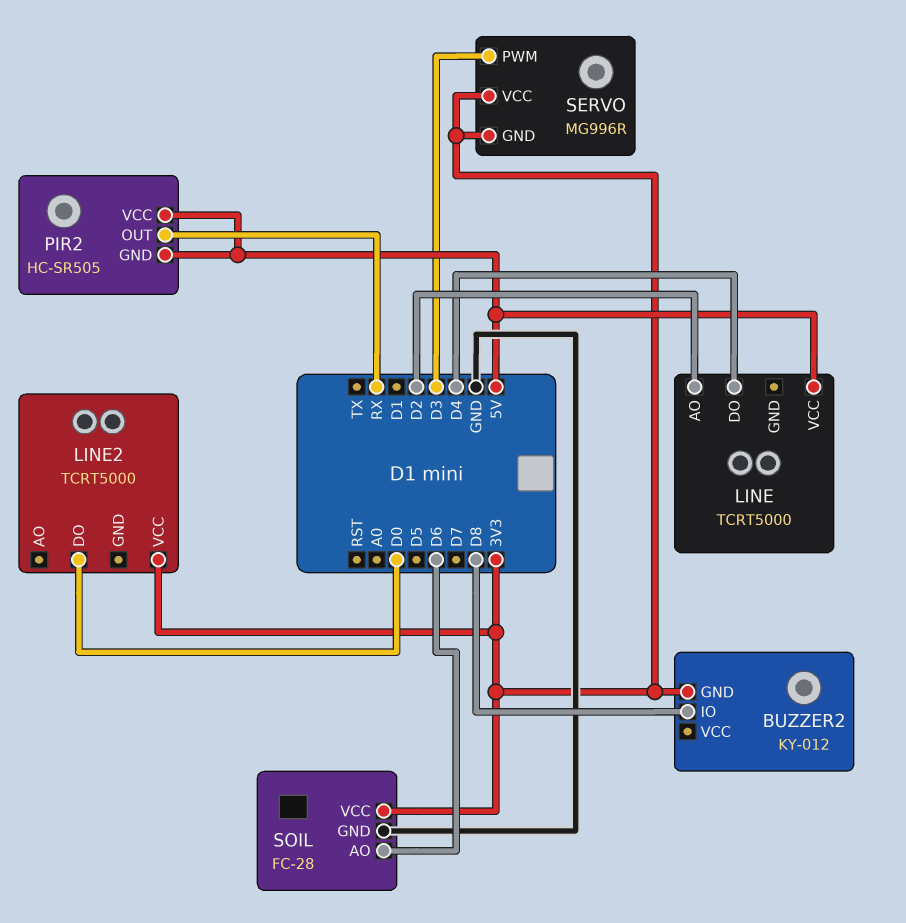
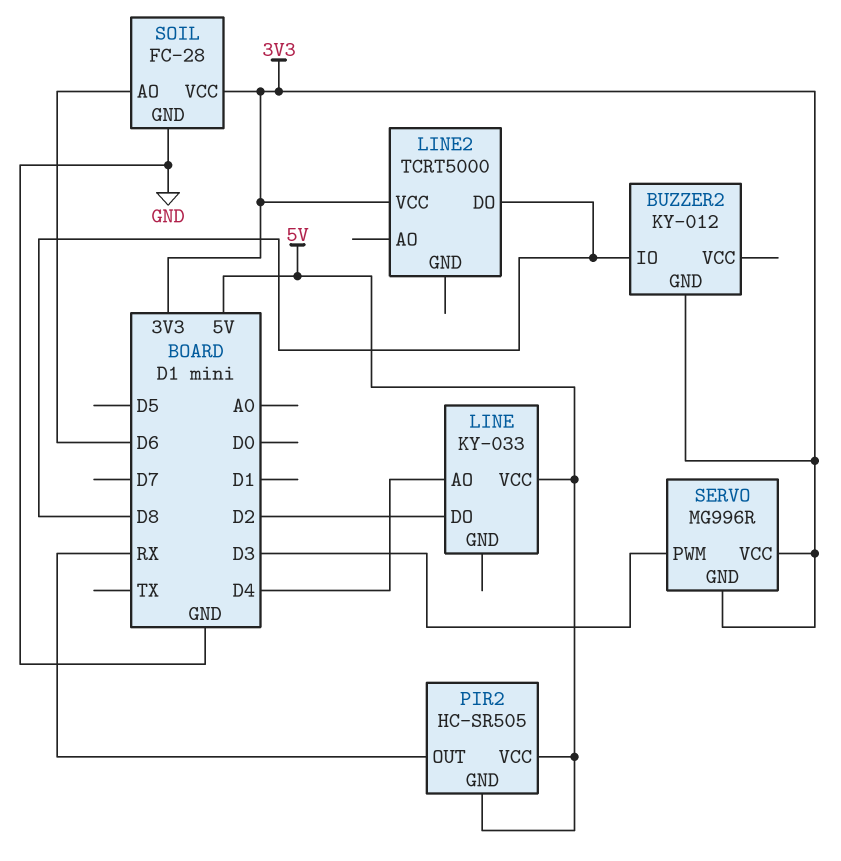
LINE: TCRT5000 -> KY-033
LINE pin AO: D2 -> D4
LINE pin DO: D4 -> D2
LINE2 pin DO: D0 -> D8

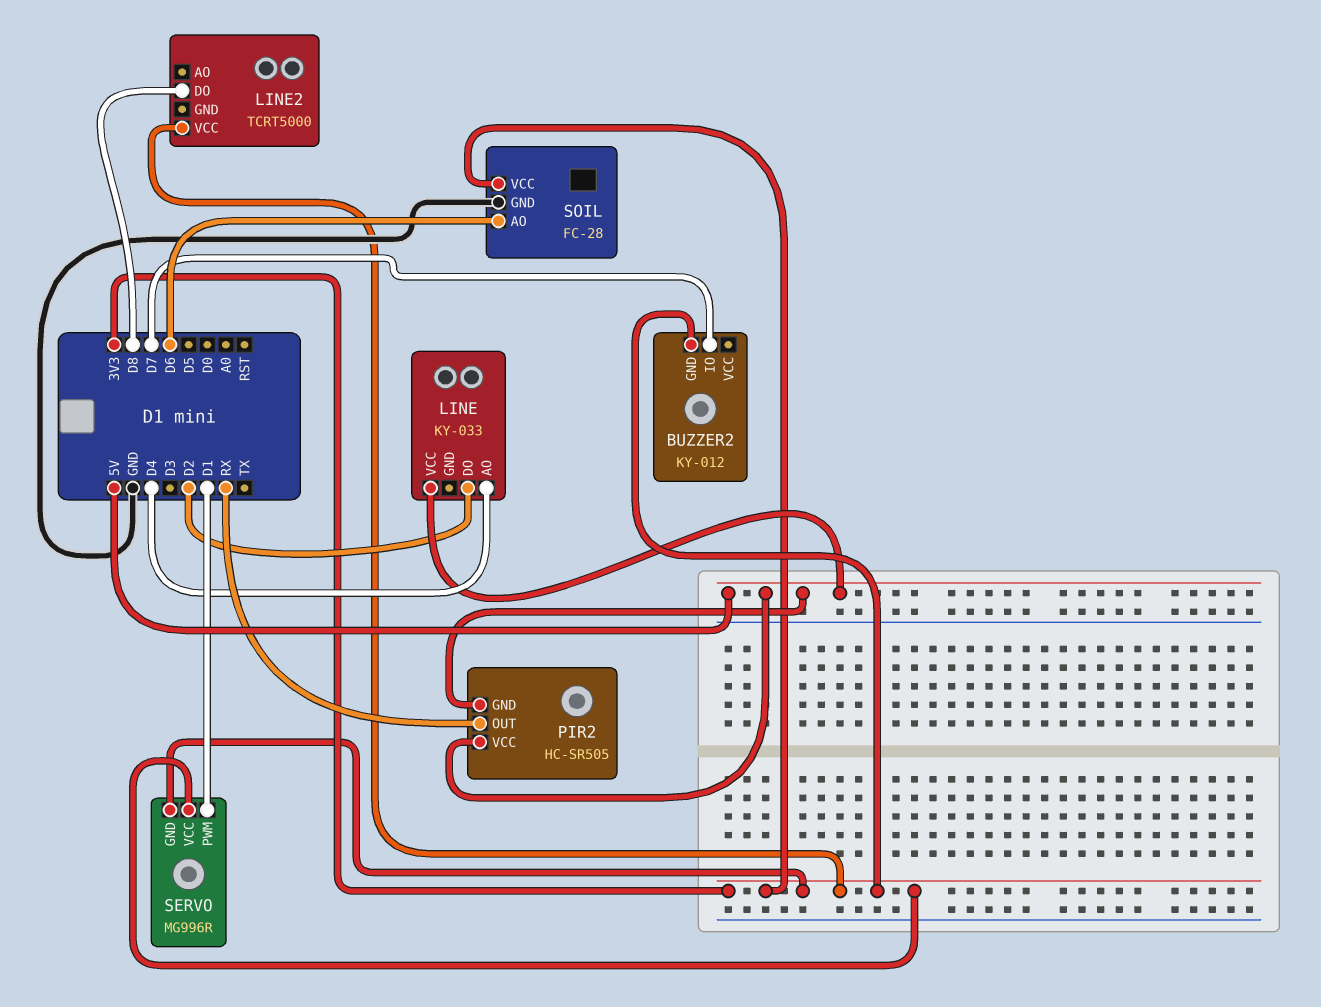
BUZZER2 pin IO: D8 -> D7
SERVO pin PWM: D3 -> D1

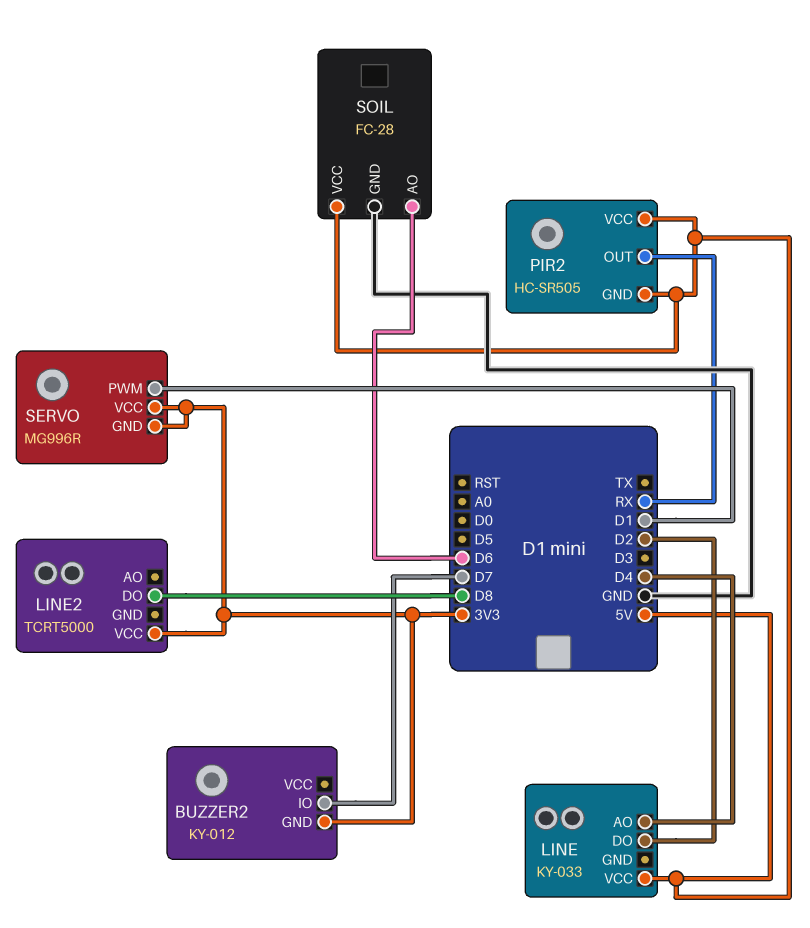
SOIL pin VCC: 3V3 -> 5V

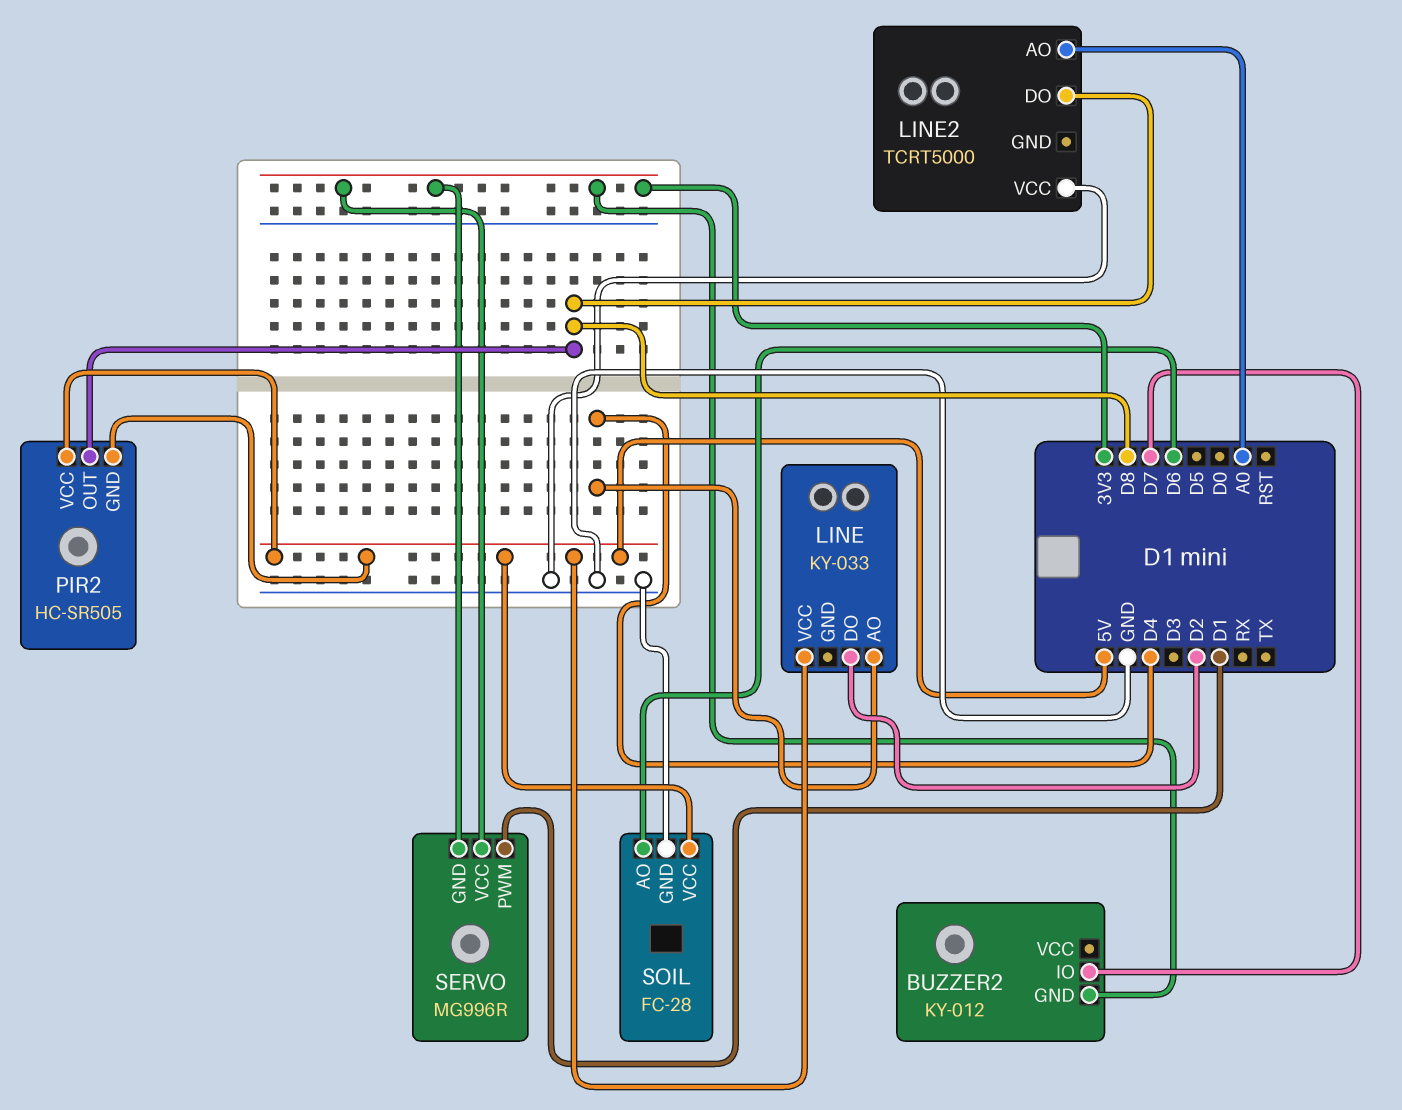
LINE2 pin AO: none -> A0
LINE2 pin VCC: 3V3 -> GND
PIR2 pin OUT: RX -> D8

